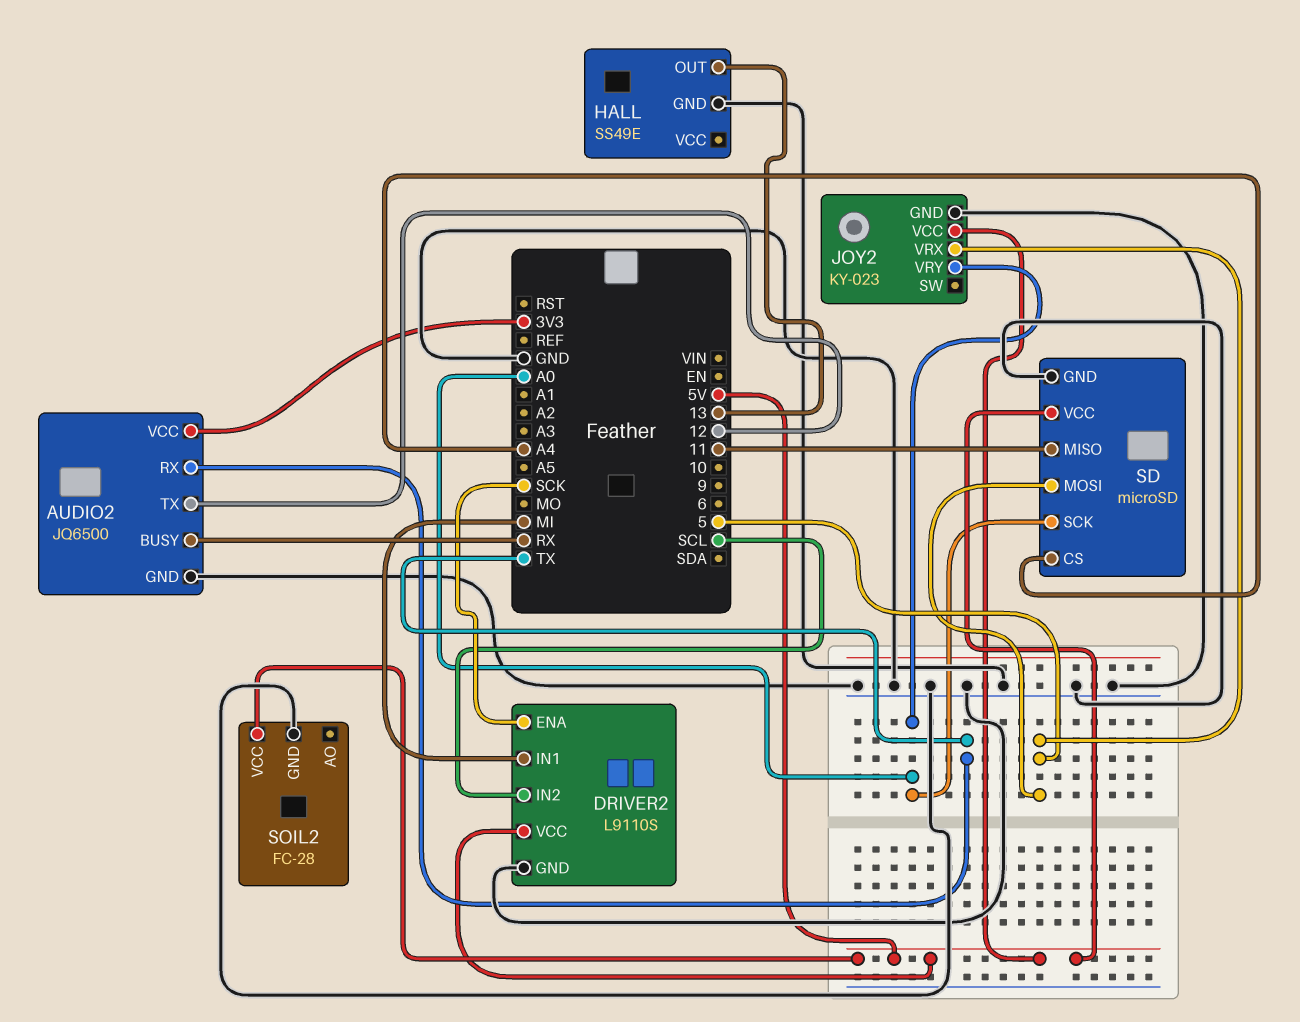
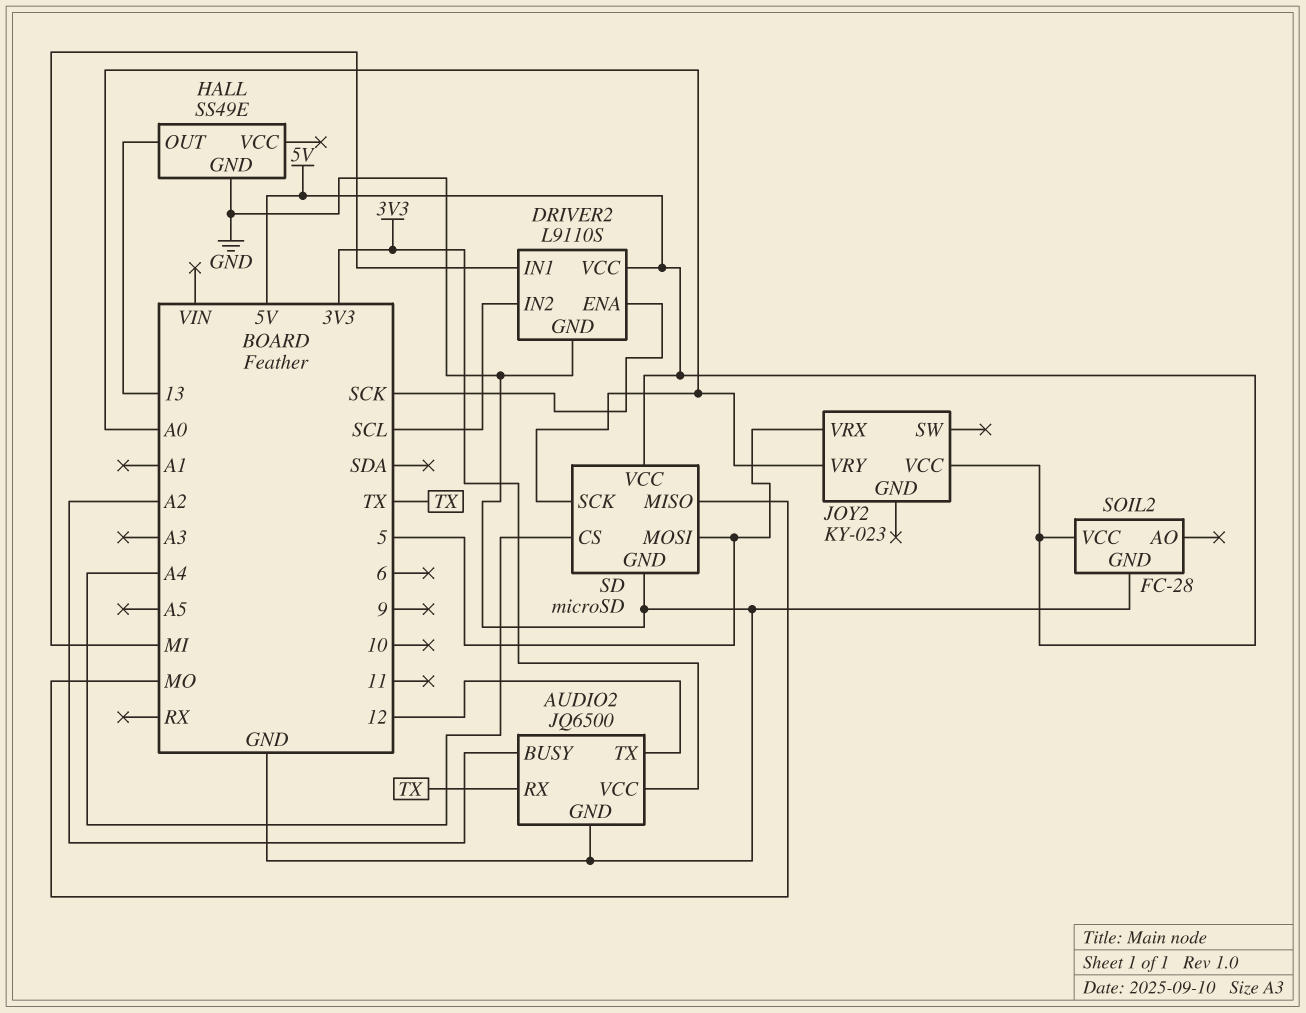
AUDIO2 pin BUSY: RX -> A2
JOY2 pin GND: GND -> none
SD pin MISO: 11 -> MO

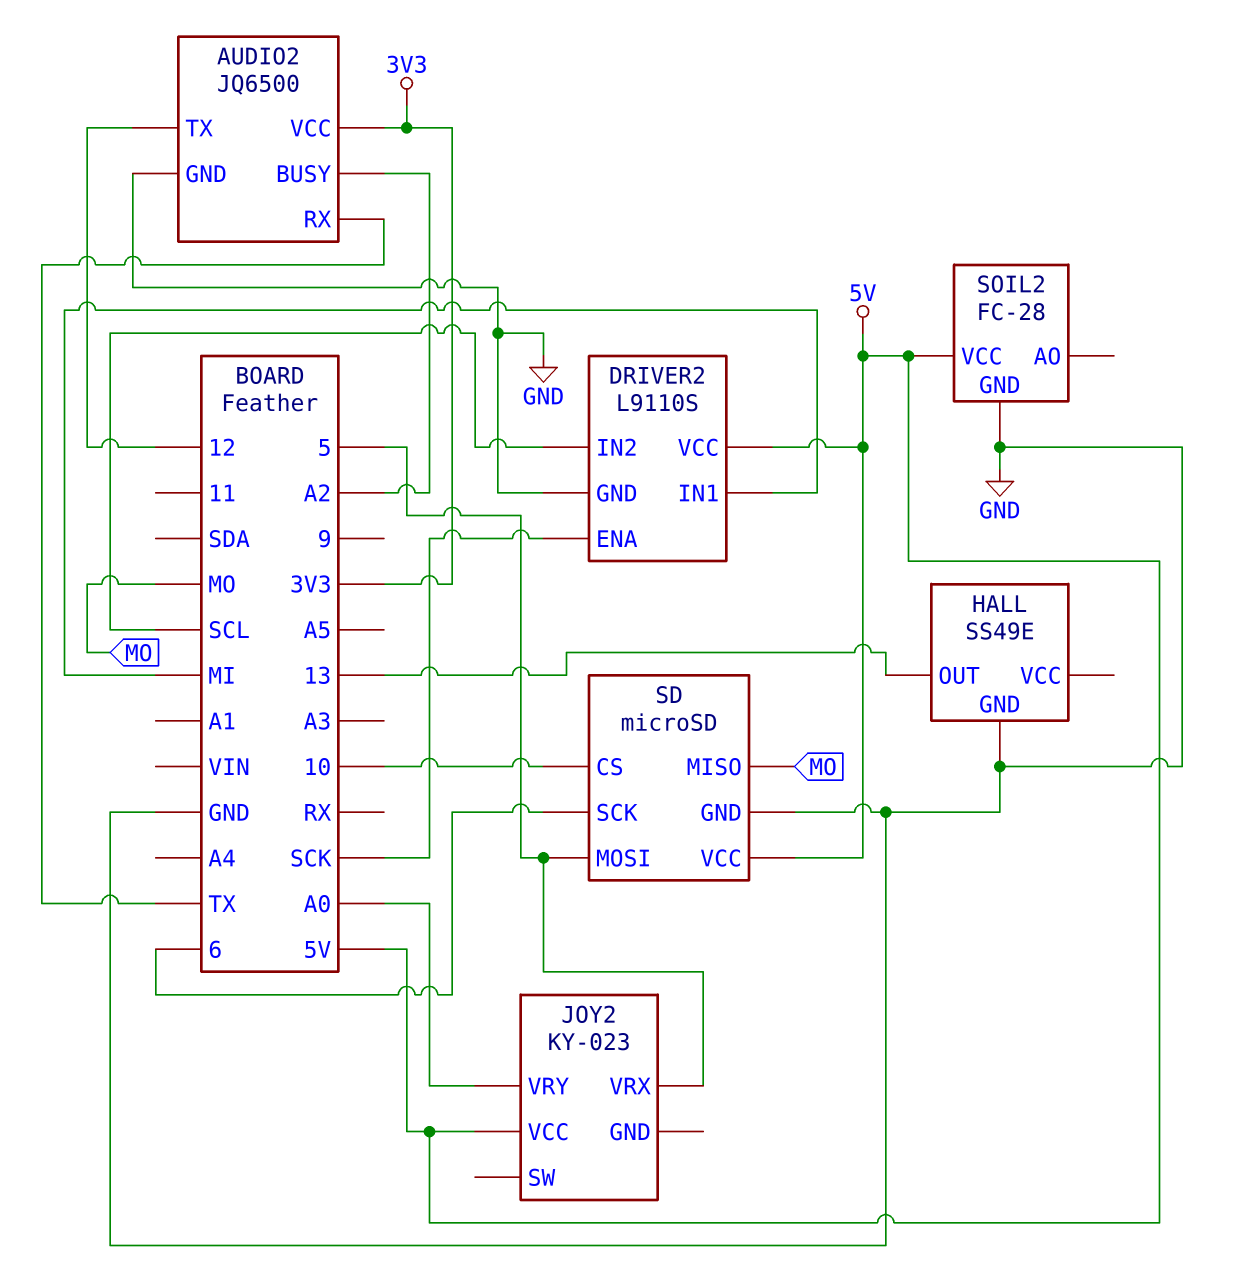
SD pin CS: A4 -> 10
SD pin SCK: A0 -> 6

